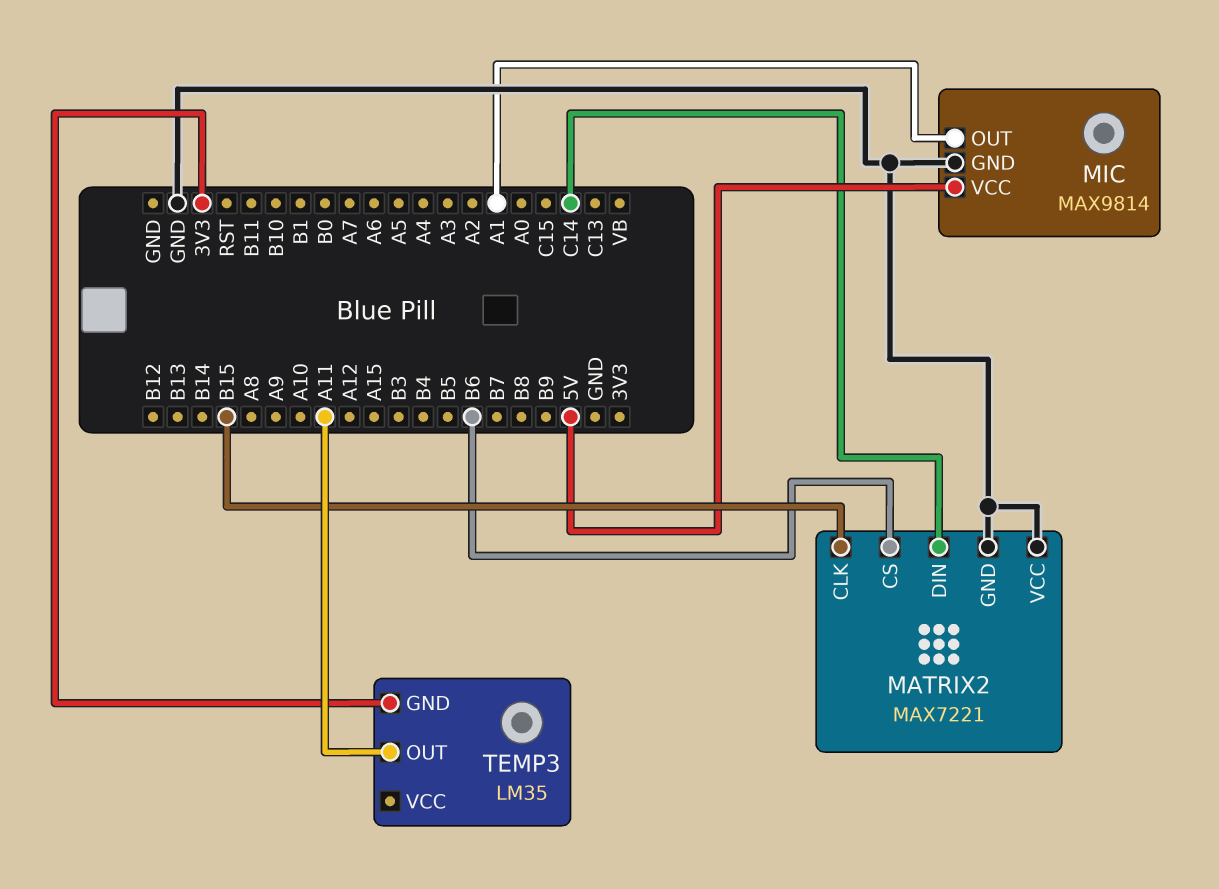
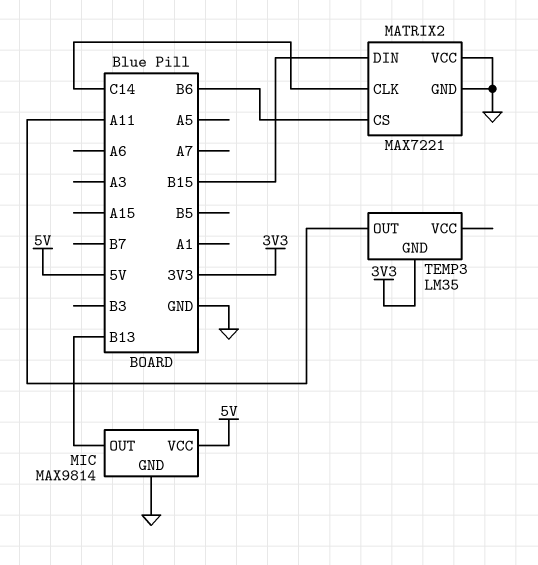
MATRIX2 pin CLK: B15 -> C14
MATRIX2 pin DIN: C14 -> B15
MIC pin OUT: A1 -> B13

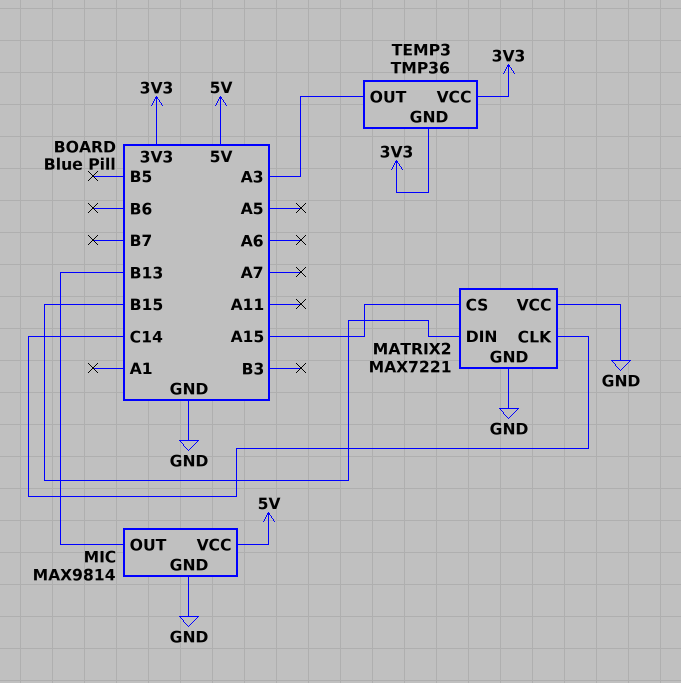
MATRIX2 pin CS: B6 -> A15
TEMP3: LM35 -> TMP36
TEMP3 pin OUT: A11 -> A3
TEMP3 pin VCC: none -> 3V3

